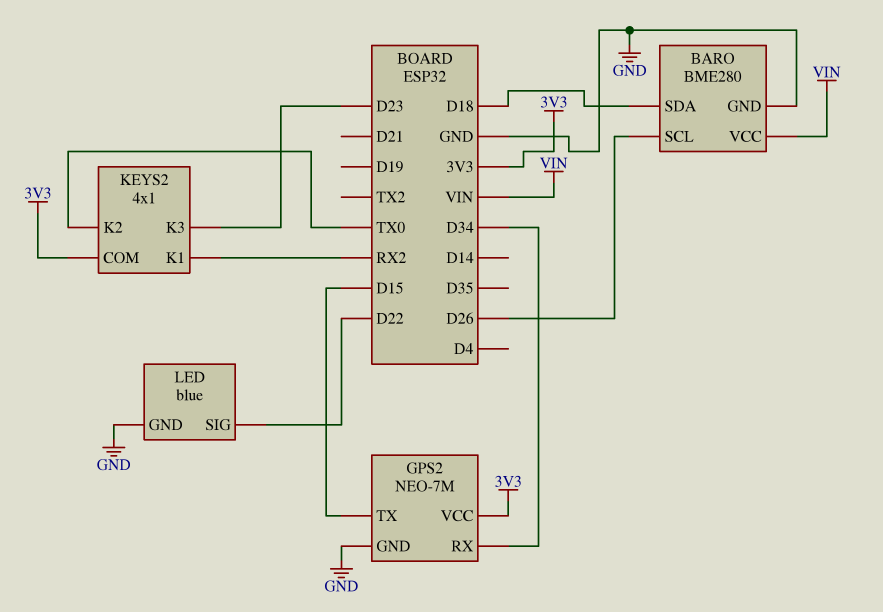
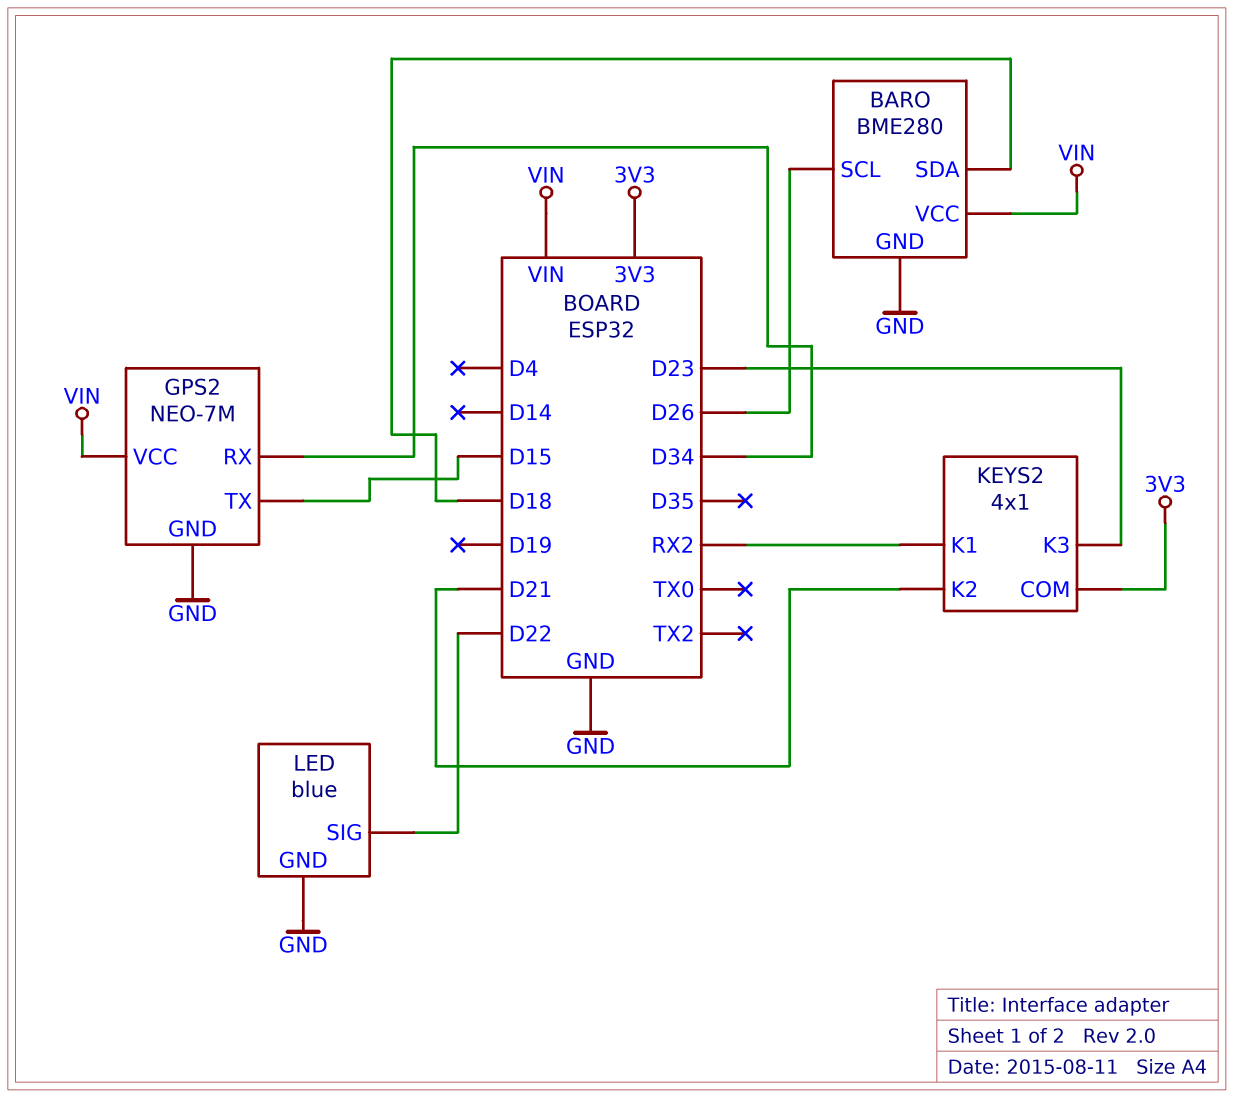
GPS2 pin VCC: 3V3 -> VIN
KEYS2 pin K2: TX0 -> D21

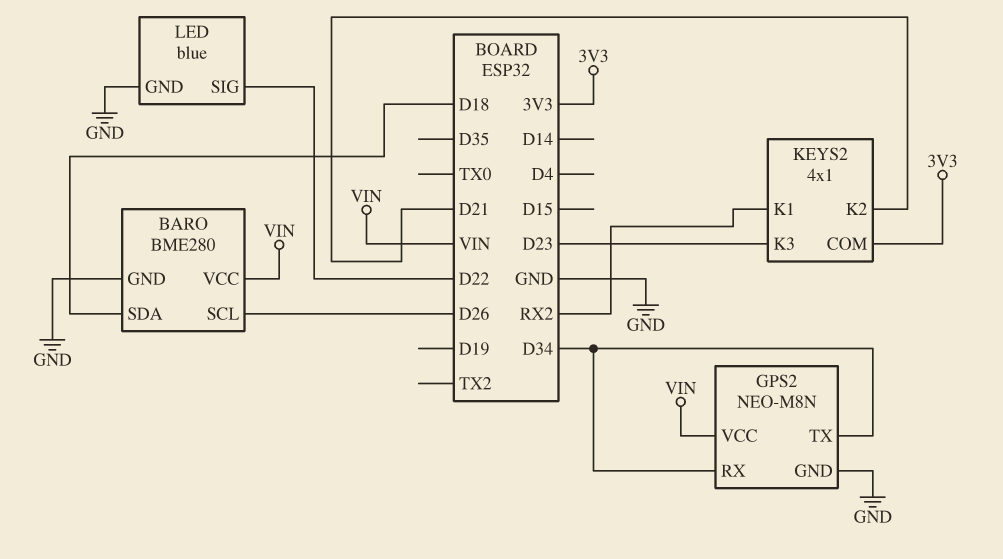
GPS2: NEO-7M -> NEO-M8N
GPS2 pin TX: D15 -> D34

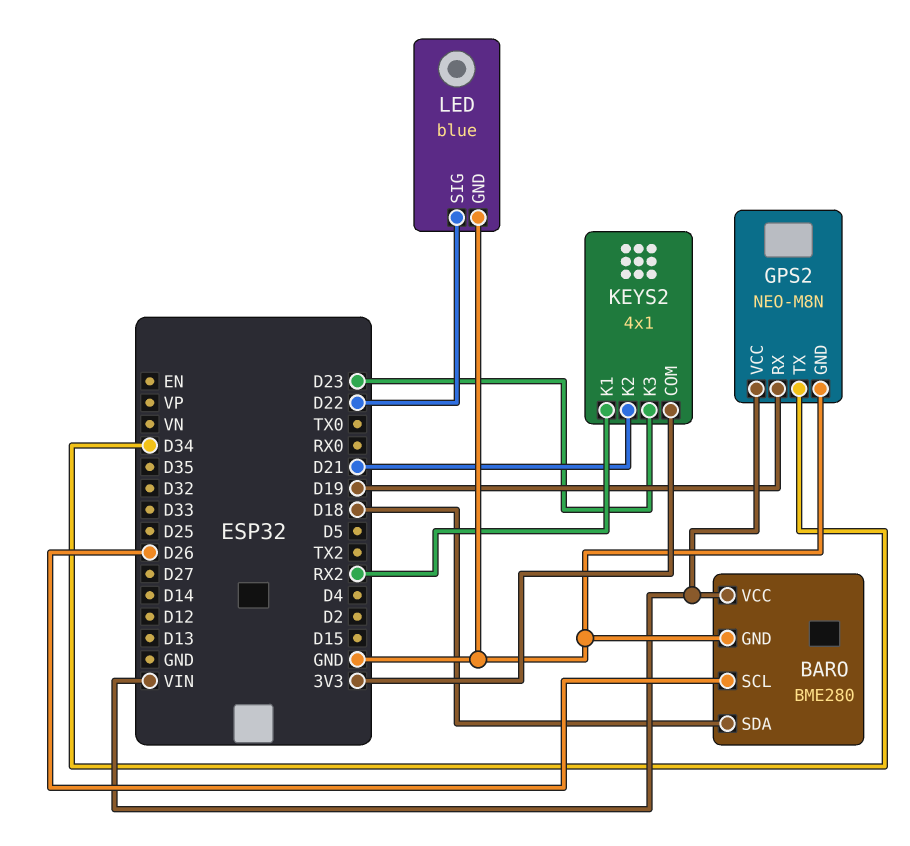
GPS2 pin RX: D34 -> D19

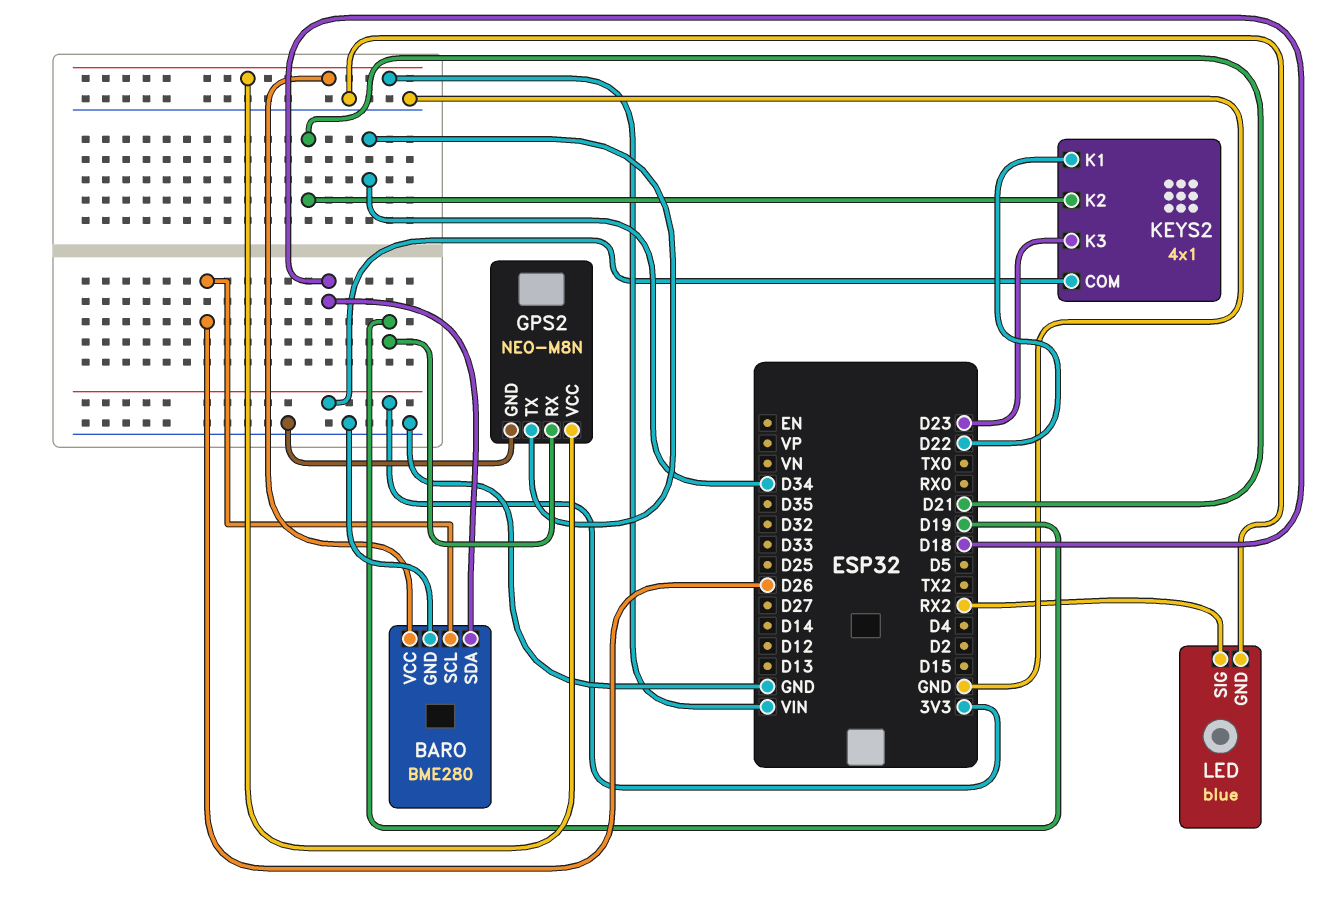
KEYS2 pin K1: RX2 -> D22
LED pin SIG: D22 -> RX2

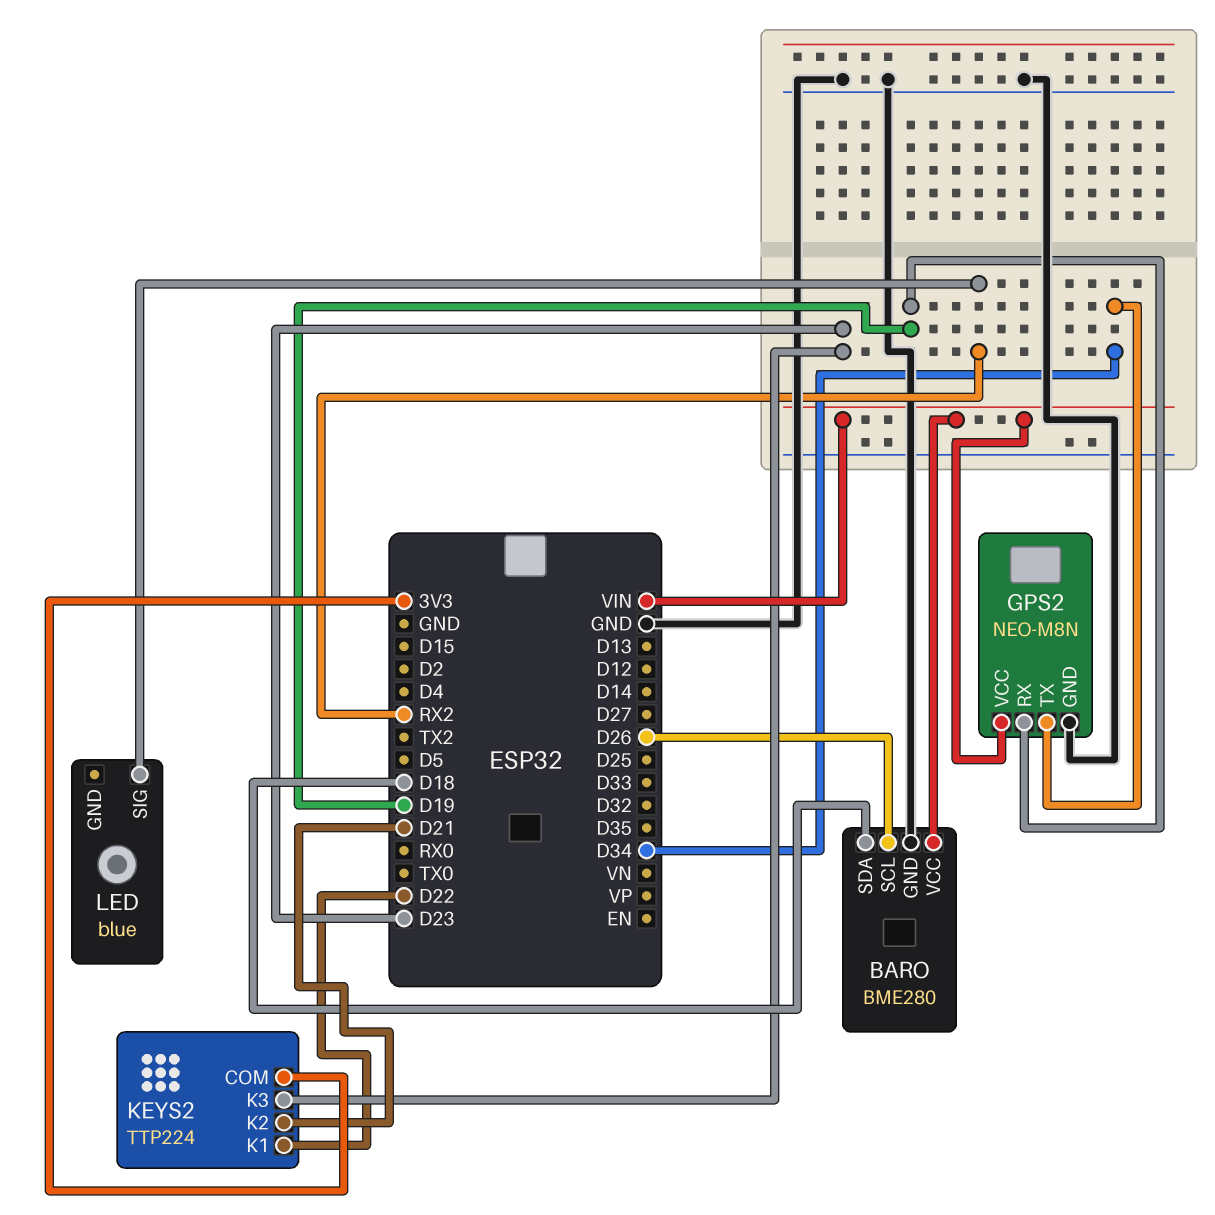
KEYS2: 4x1 -> TTP224
LED pin GND: GND -> none

